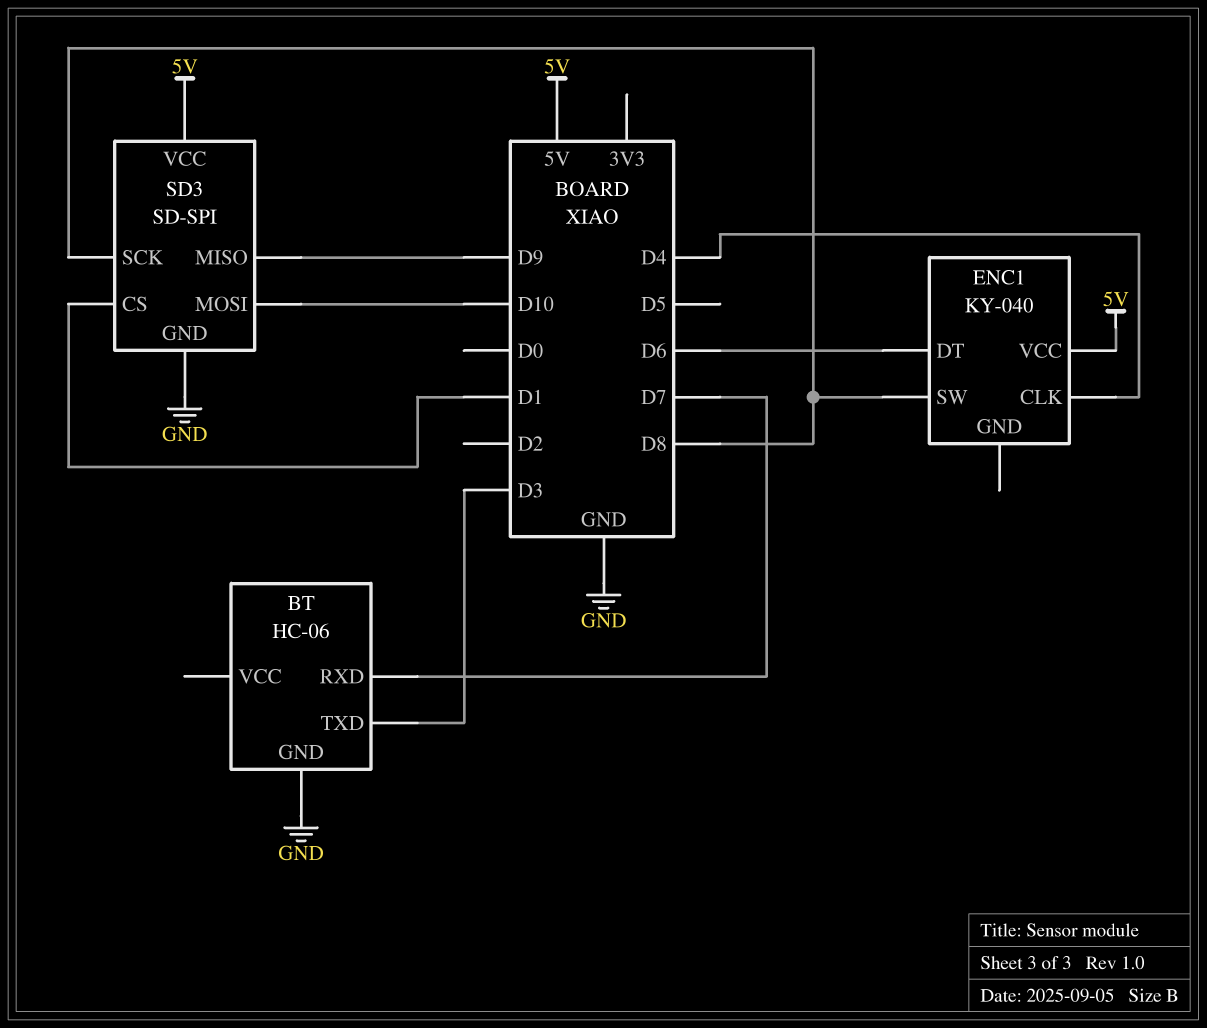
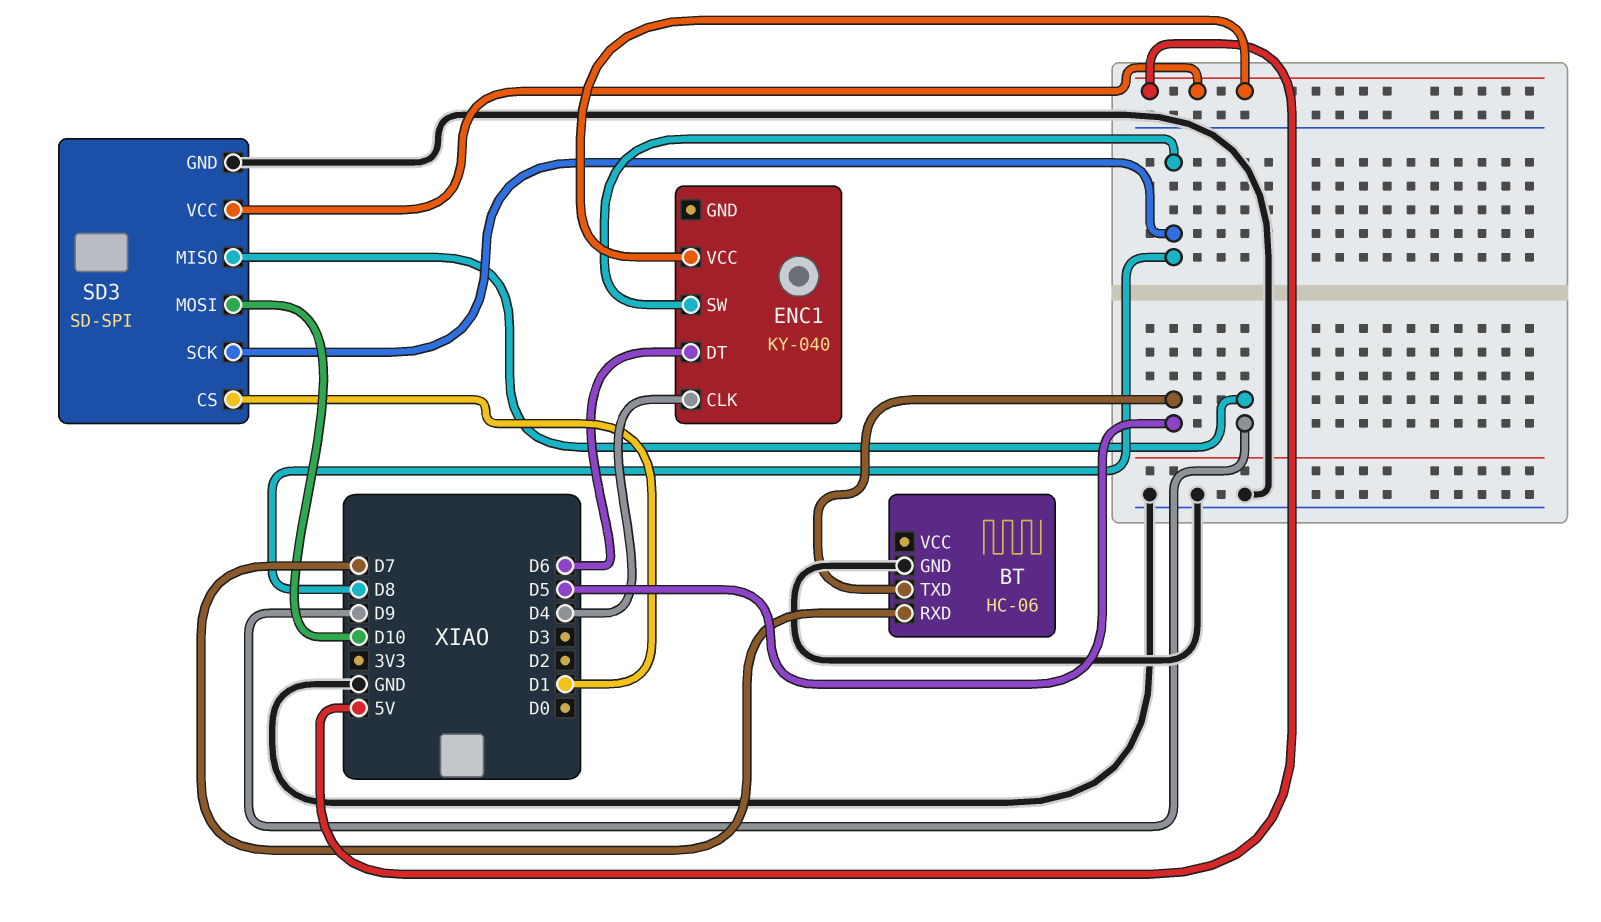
BT pin TXD: D3 -> D5

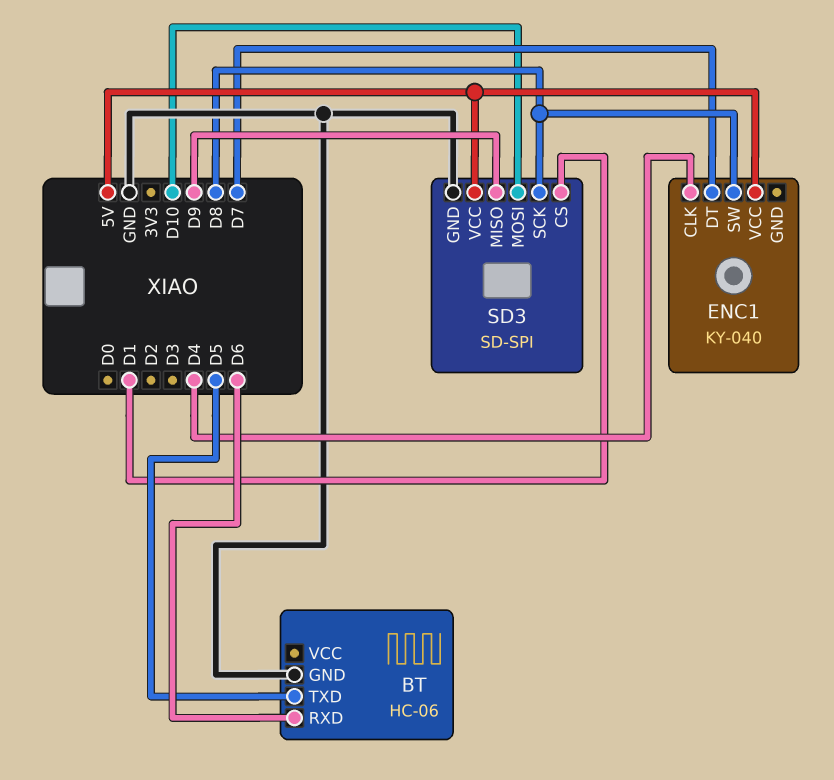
BT pin RXD: D7 -> D6
ENC1 pin DT: D6 -> D7

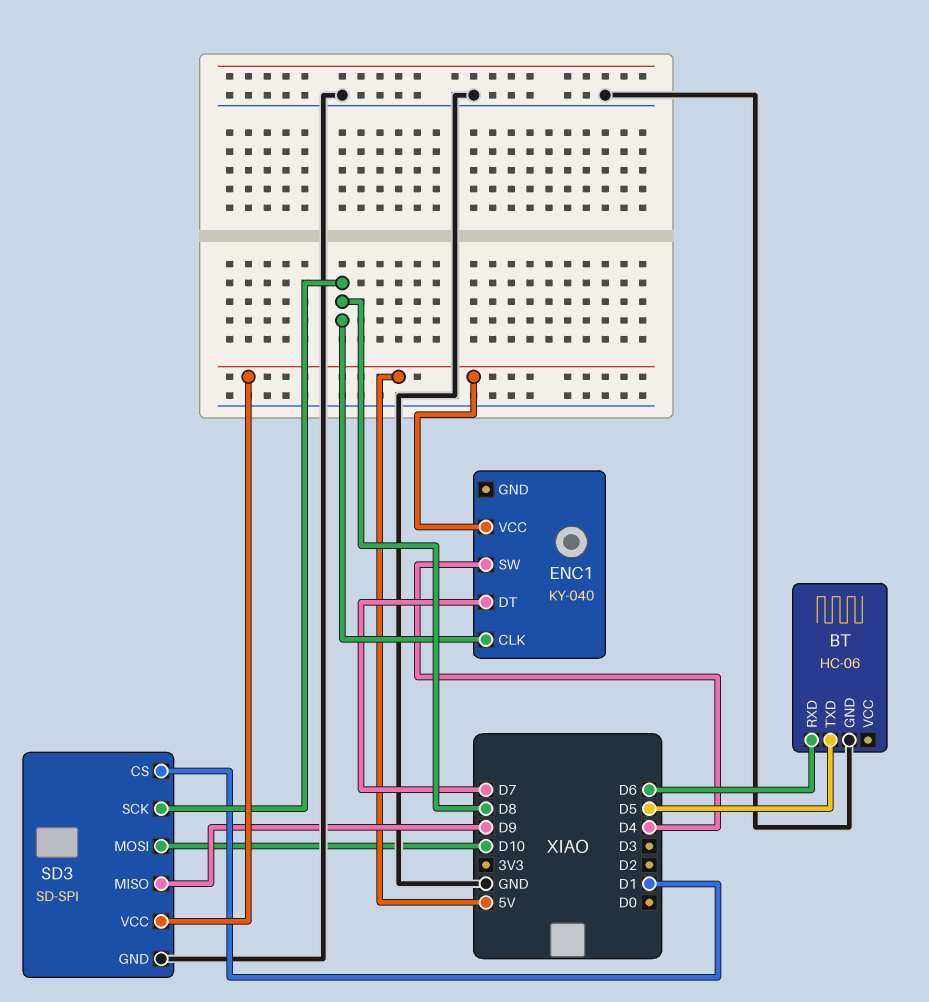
ENC1 pin CLK: D4 -> D8
ENC1 pin SW: D8 -> D4

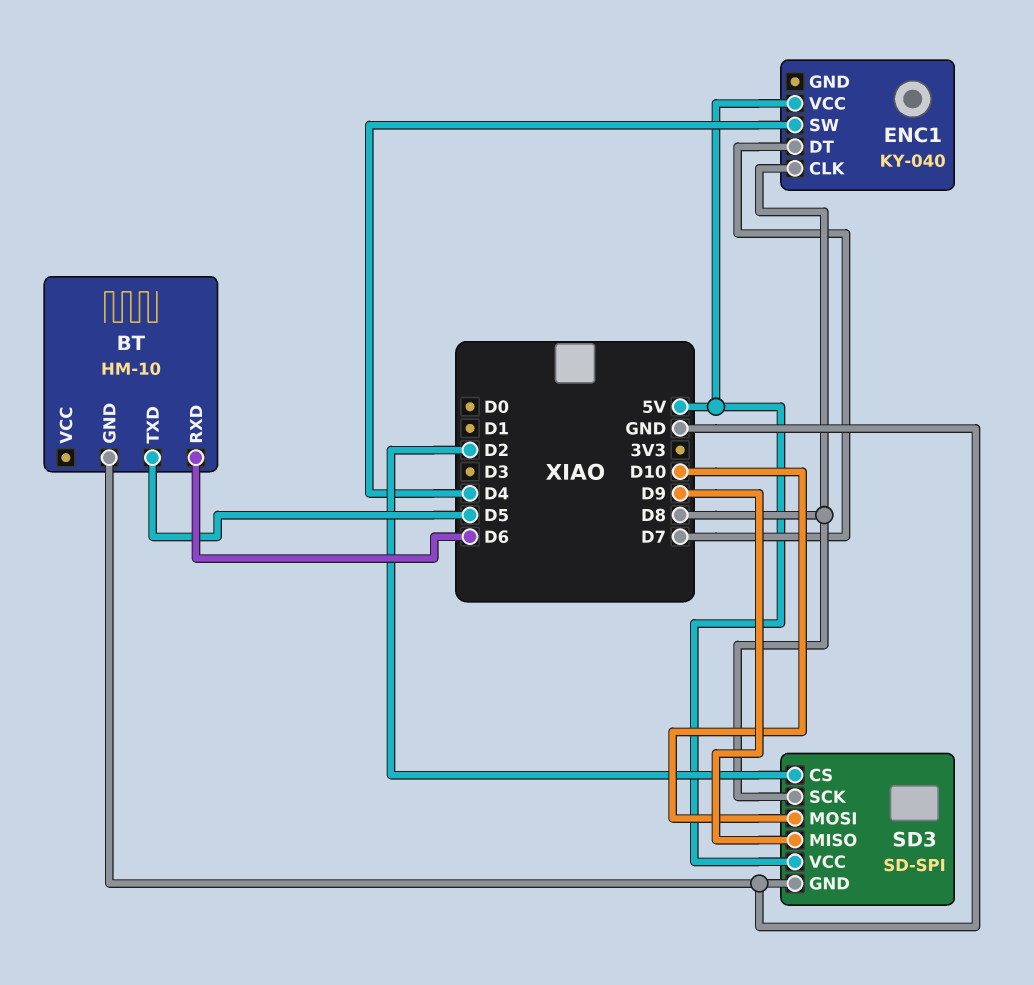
BT: HC-06 -> HM-10
SD3 pin CS: D1 -> D2

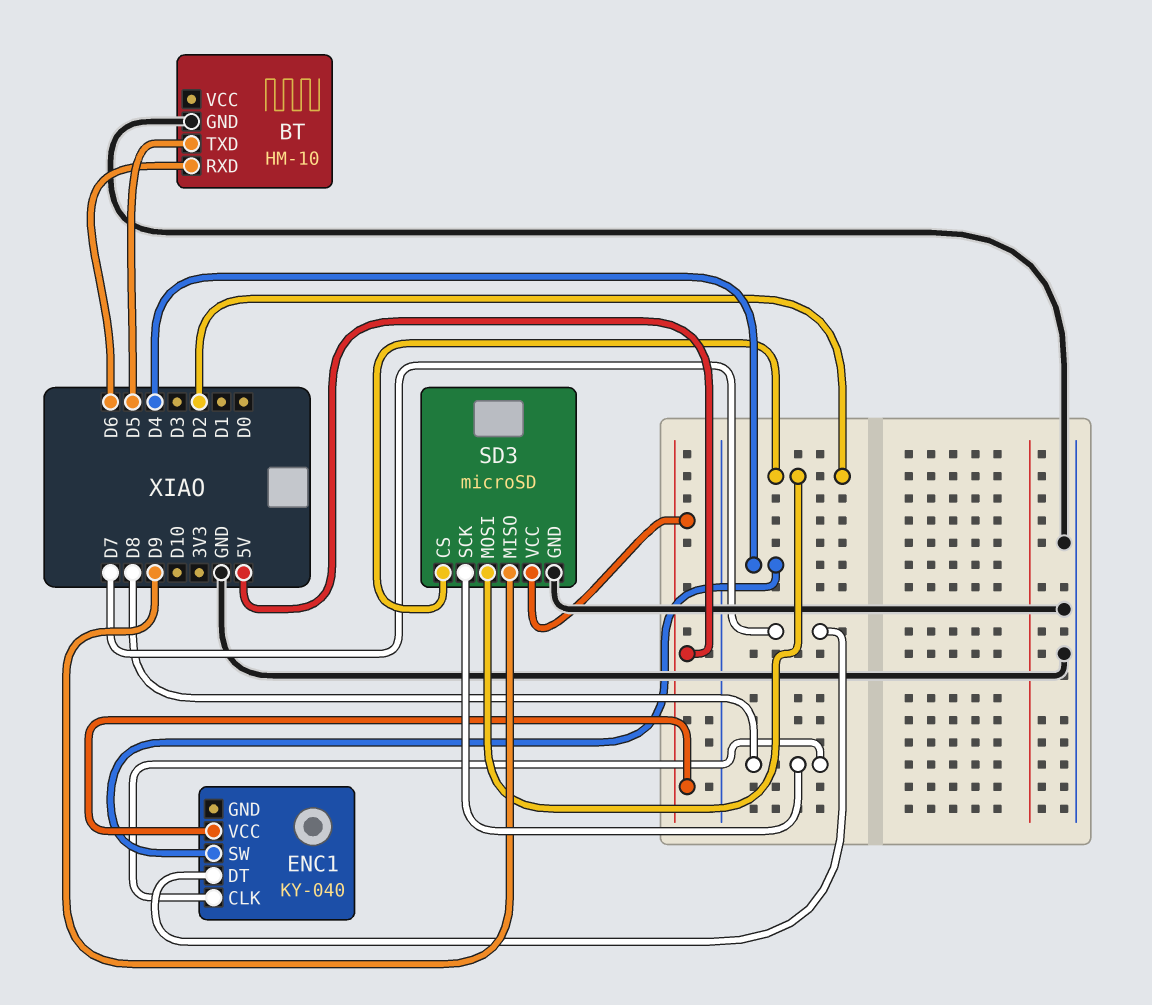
SD3: SD-SPI -> microSD
SD3 pin MOSI: D10 -> D2

